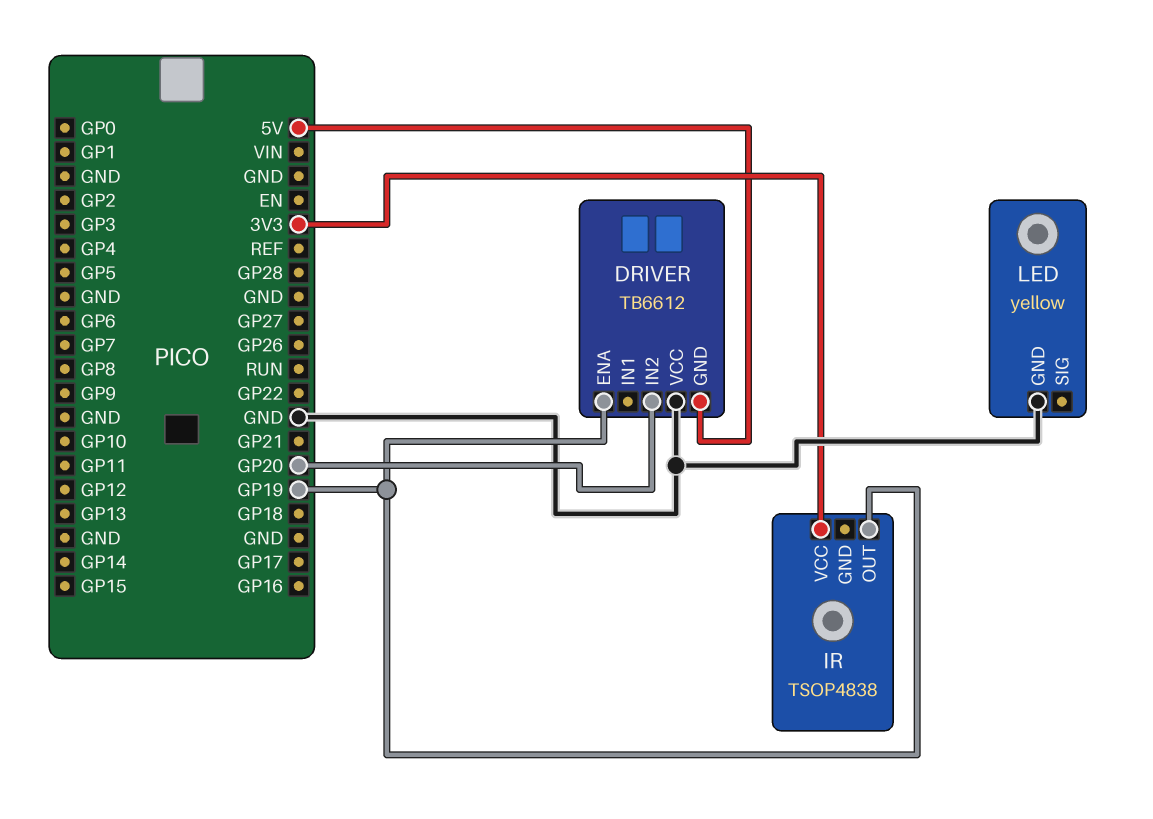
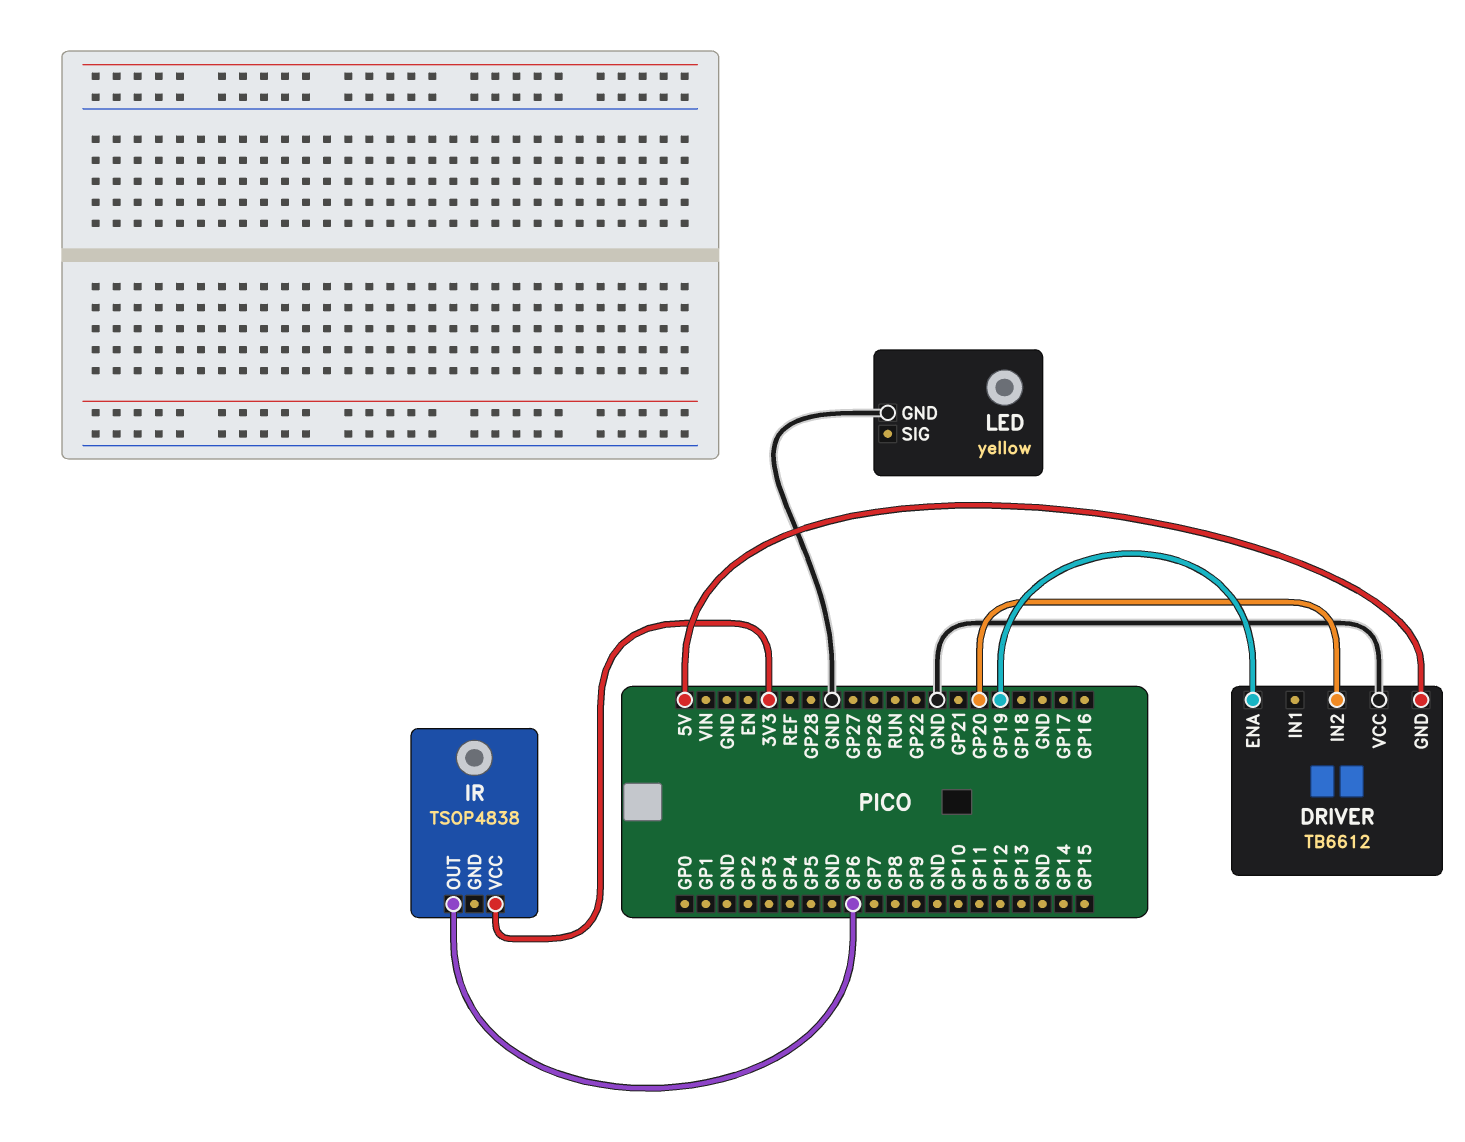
IR pin OUT: GP19 -> GP6

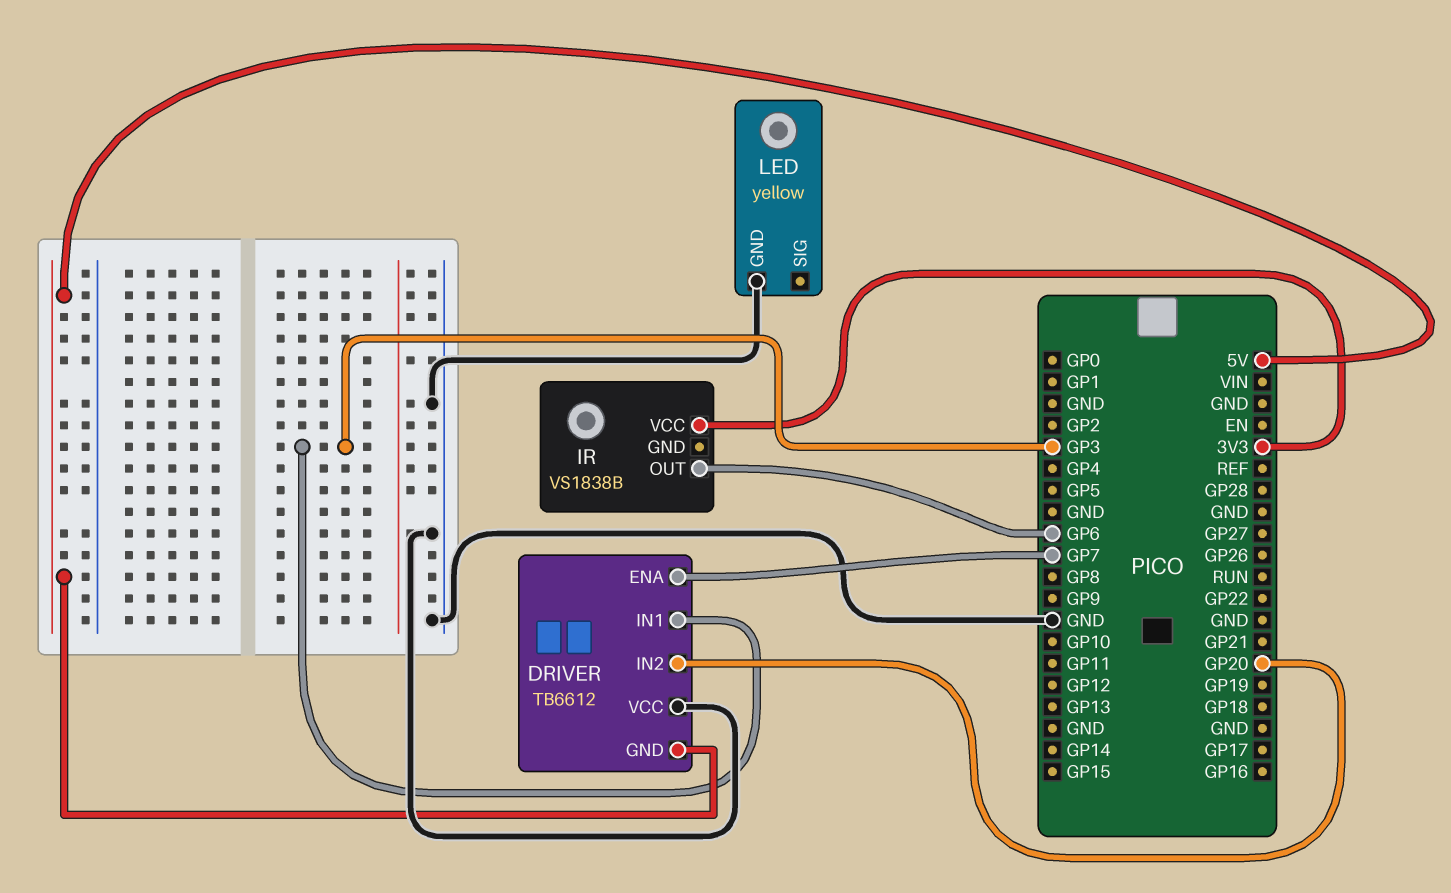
DRIVER pin ENA: GP19 -> GP7
DRIVER pin IN1: none -> GP3
IR: TSOP4838 -> VS1838B

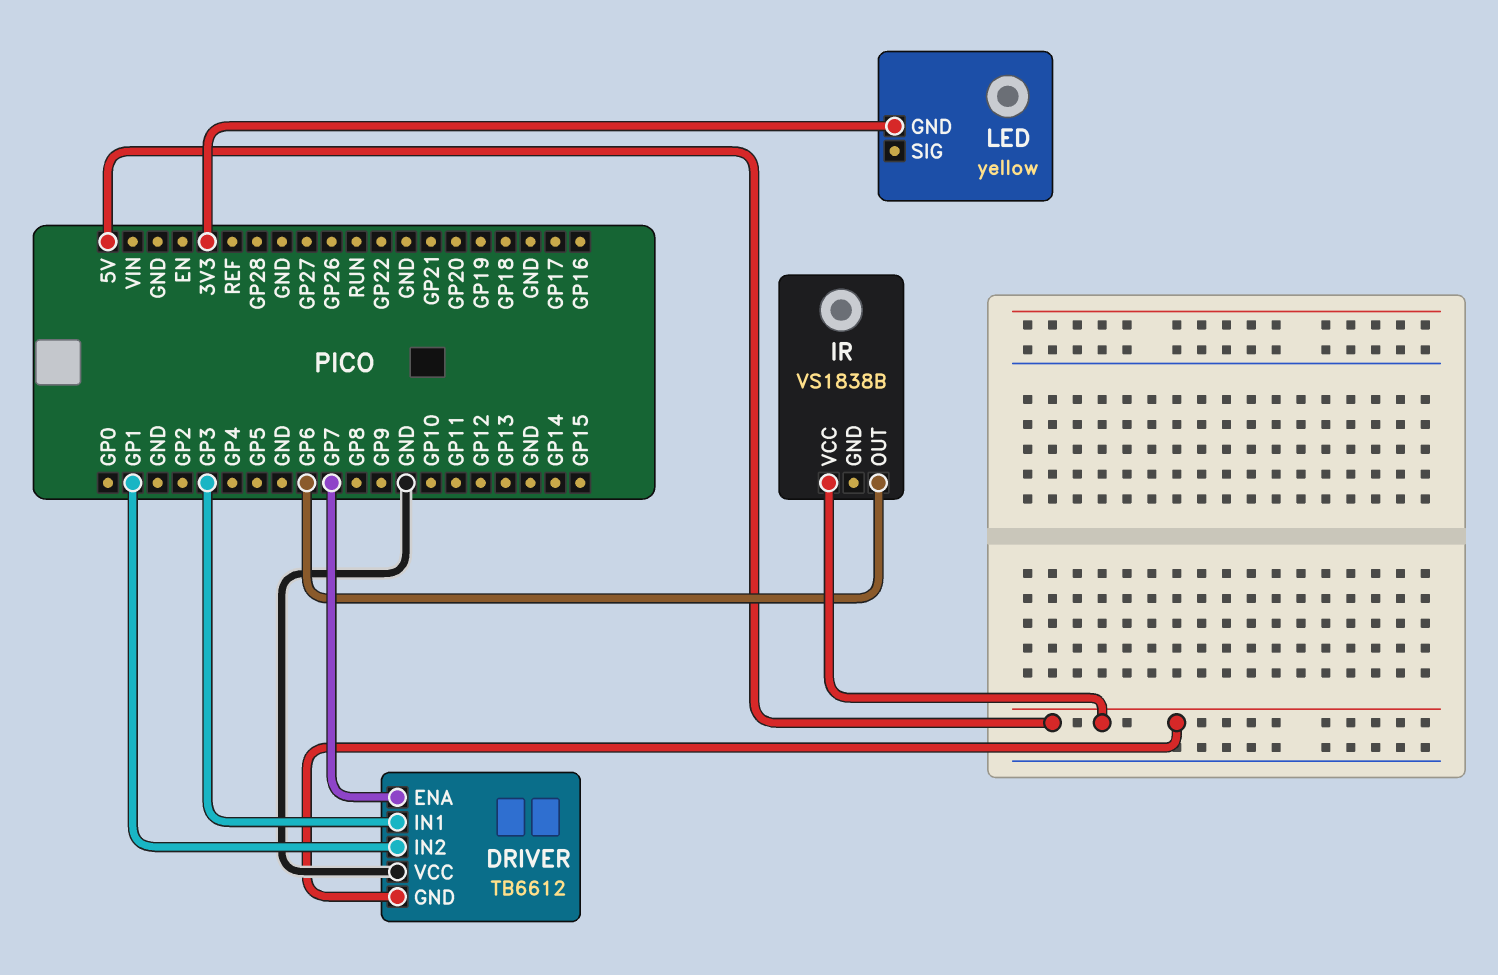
DRIVER pin IN2: GP20 -> GP1
IR pin VCC: 3V3 -> 5V
LED pin GND: GND -> 3V3

